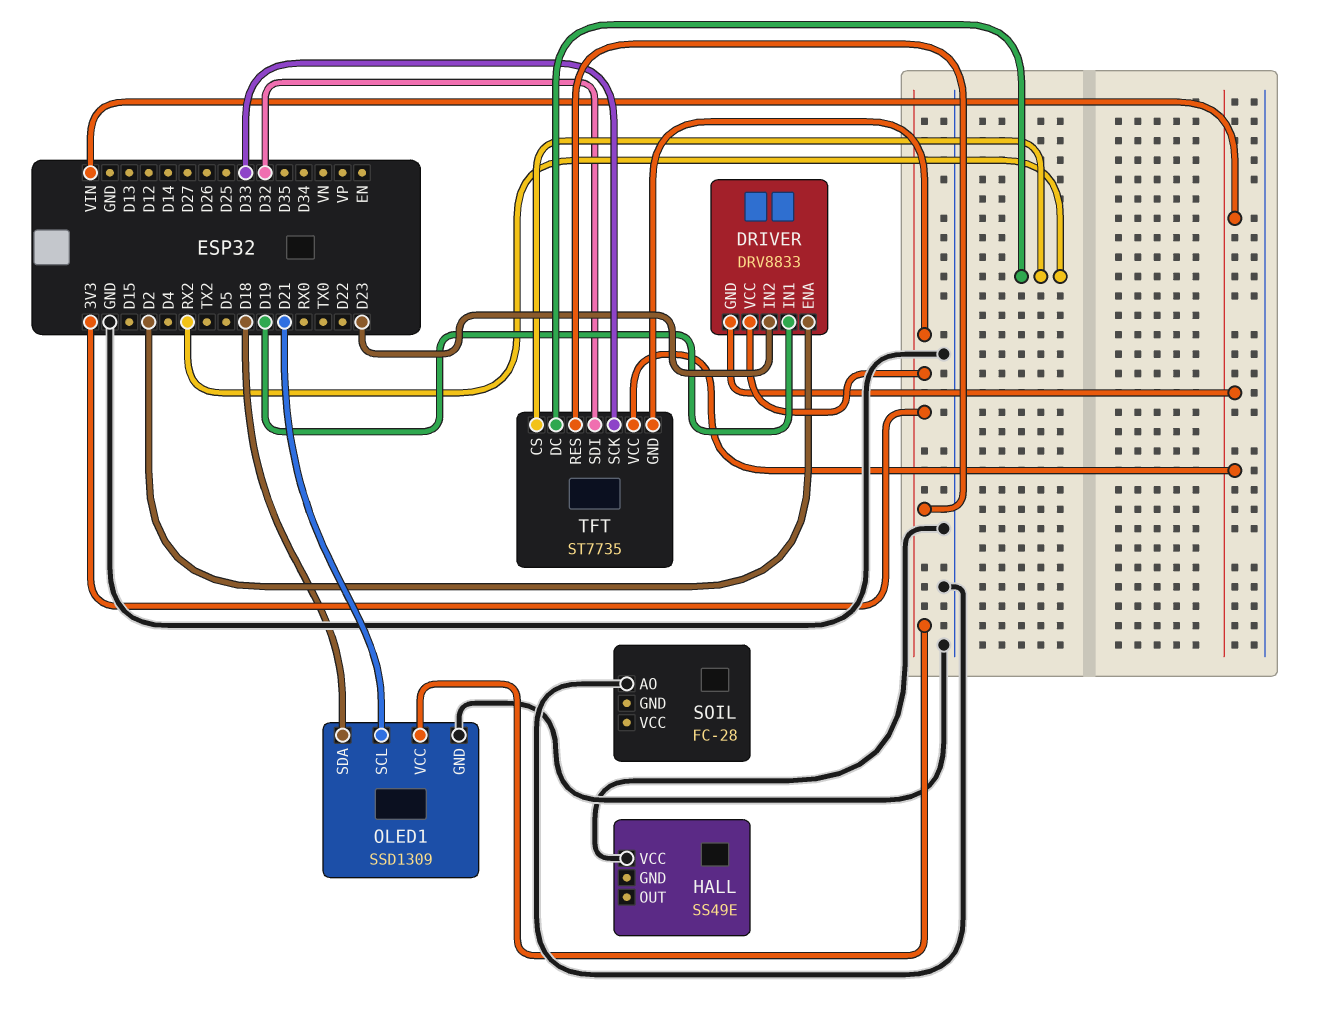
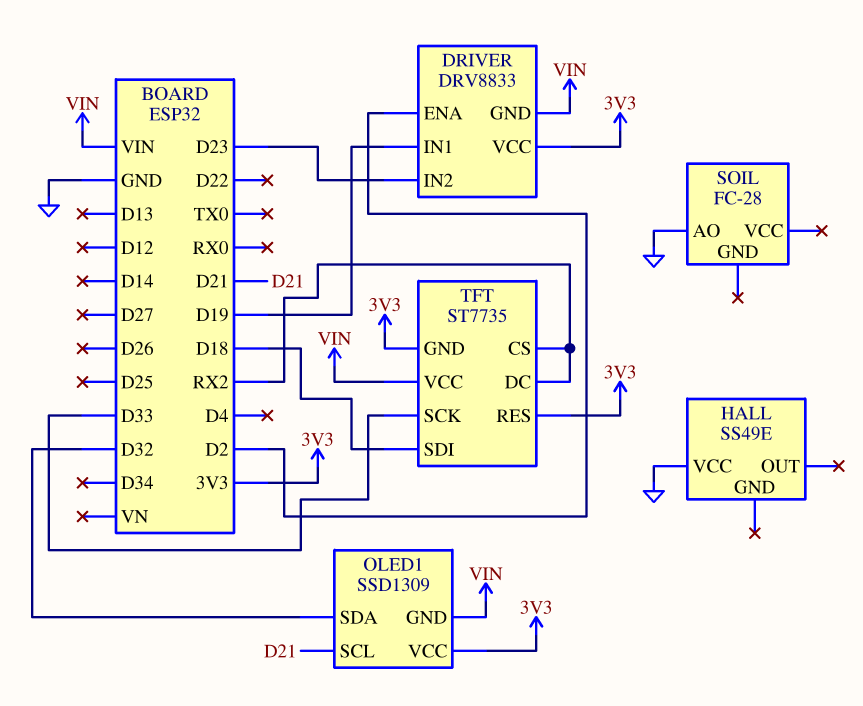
OLED1 pin GND: GND -> VIN
OLED1 pin SDA: D18 -> D32
TFT pin SDI: D32 -> D18

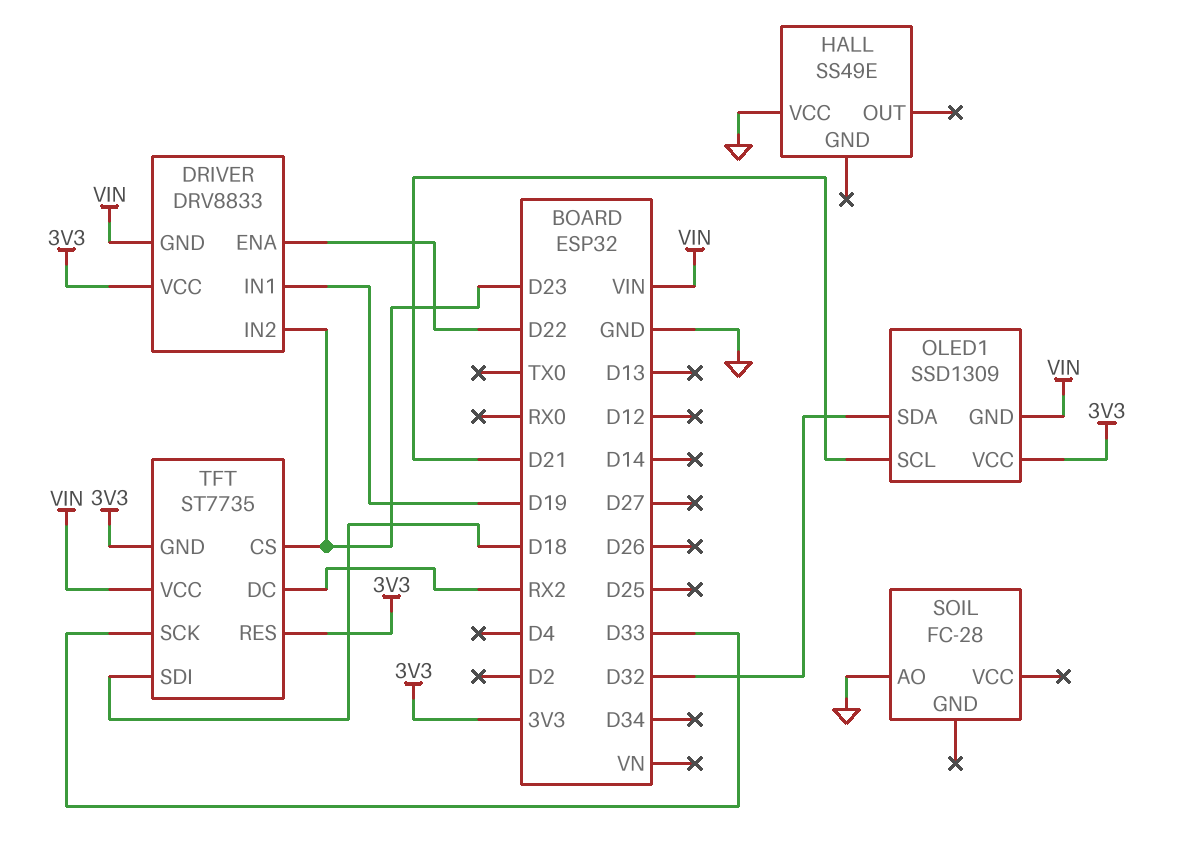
DRIVER pin ENA: D2 -> D22
TFT pin CS: RX2 -> D23

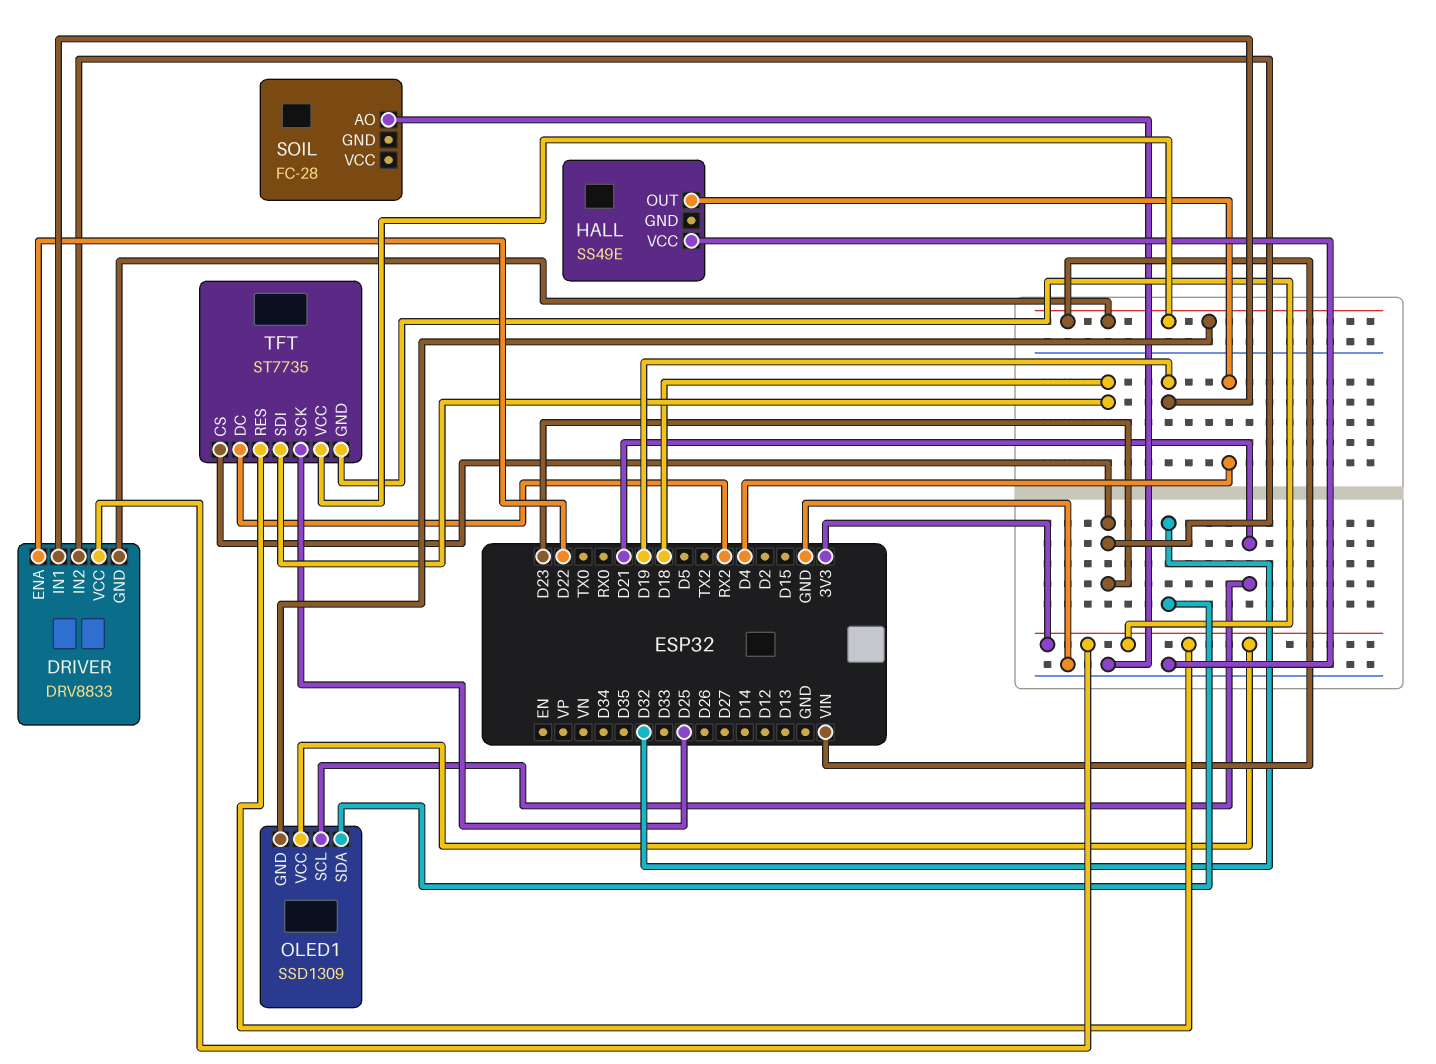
HALL pin OUT: none -> D4
TFT pin SCK: D33 -> D25

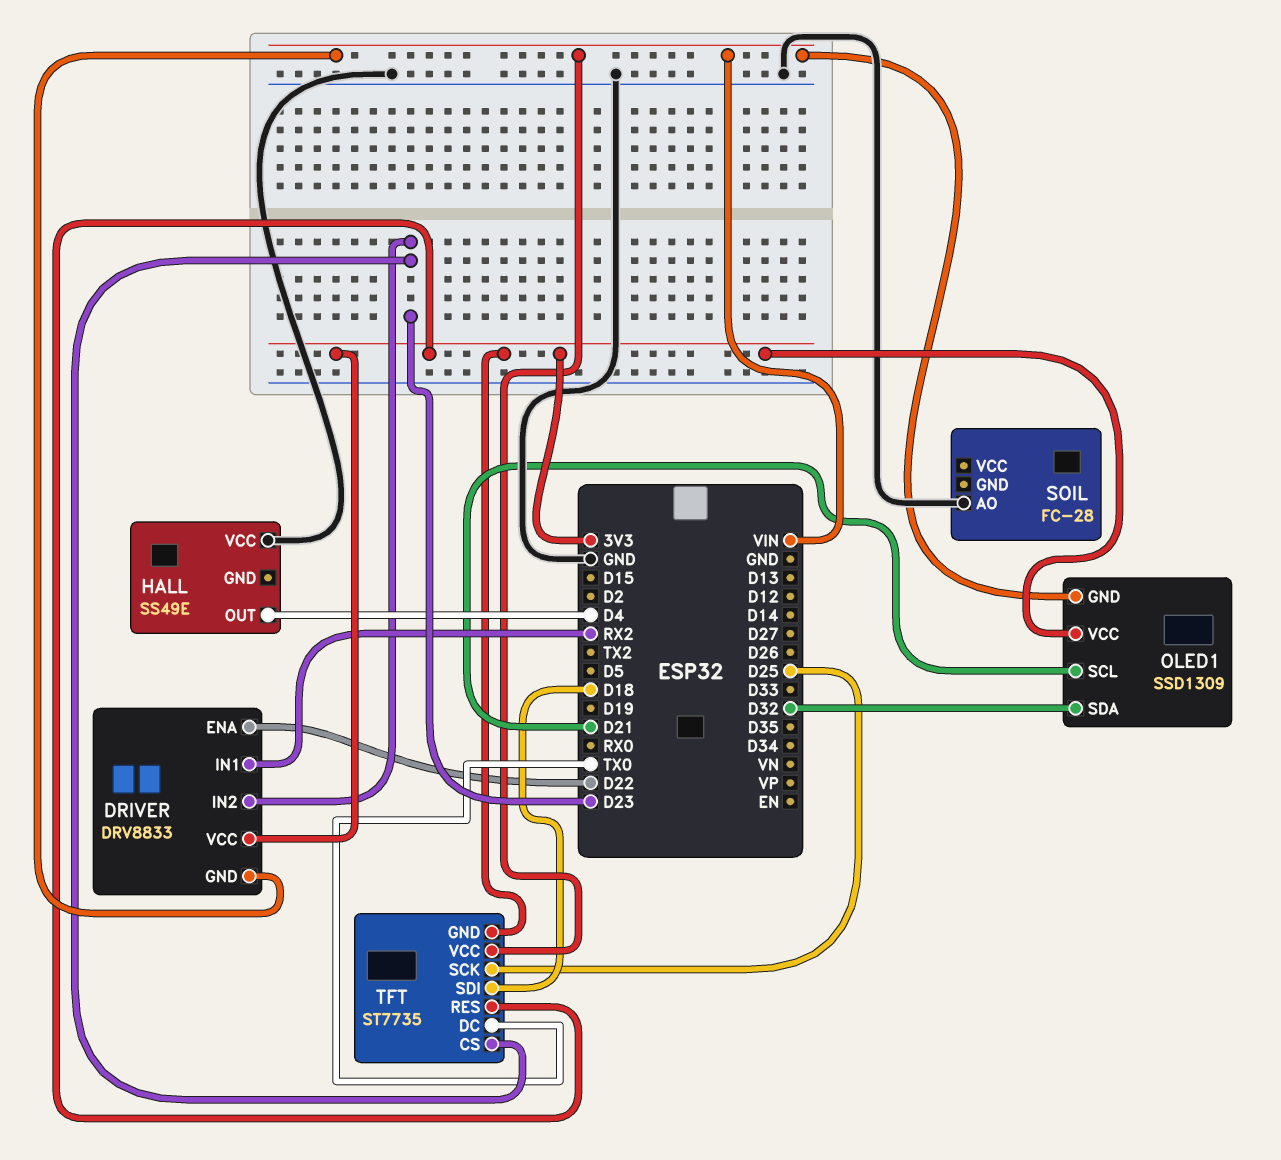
DRIVER pin IN1: D19 -> RX2
TFT pin DC: RX2 -> TX0

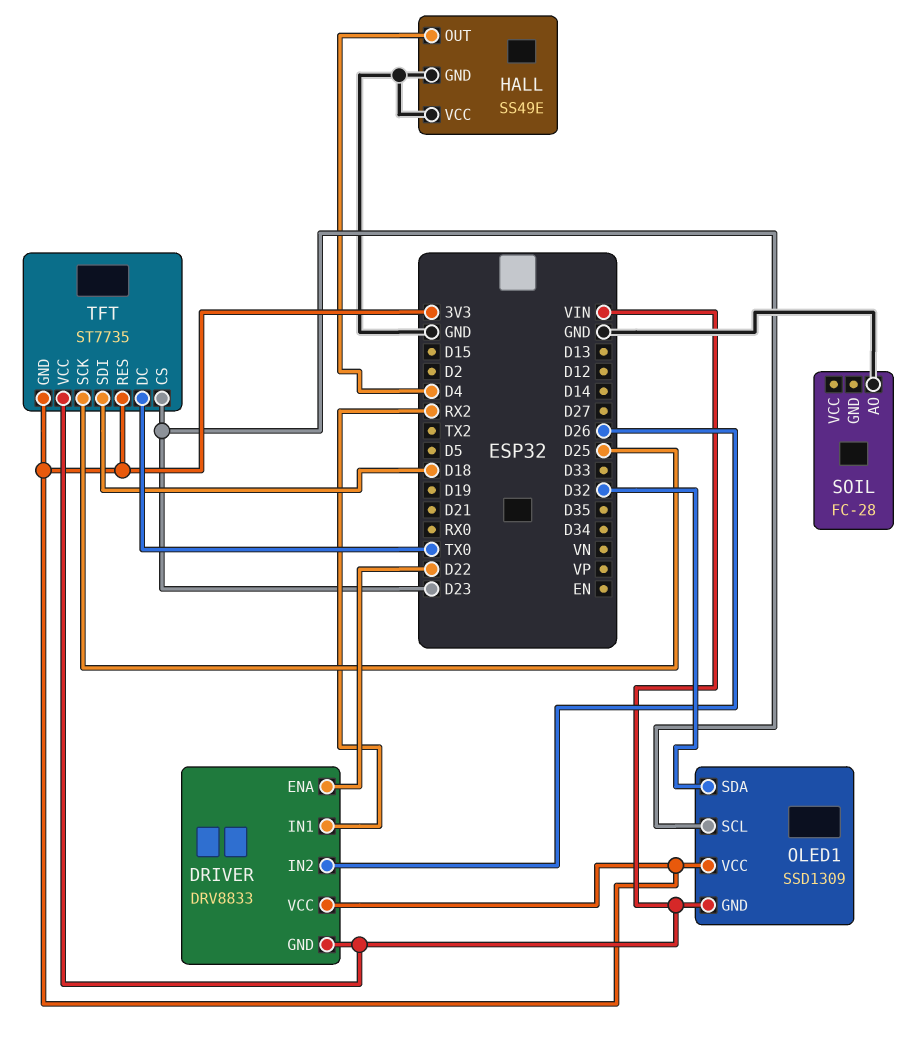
DRIVER pin IN2: D23 -> D26
HALL pin GND: none -> GND
OLED1 pin SCL: D21 -> D23

